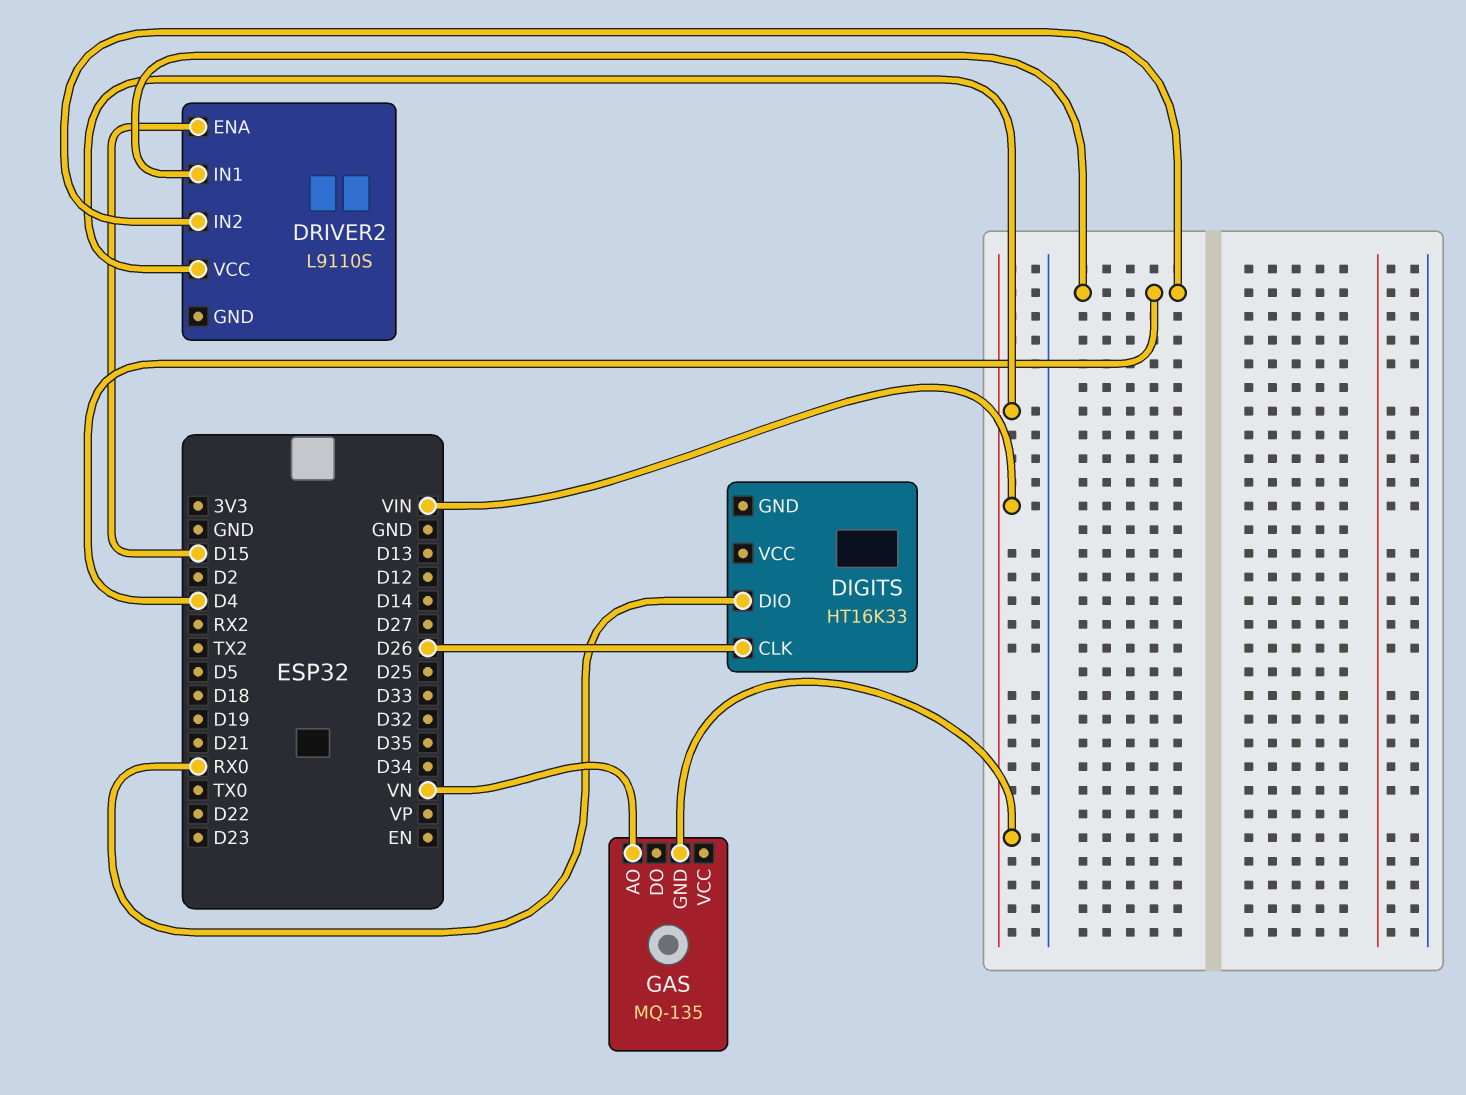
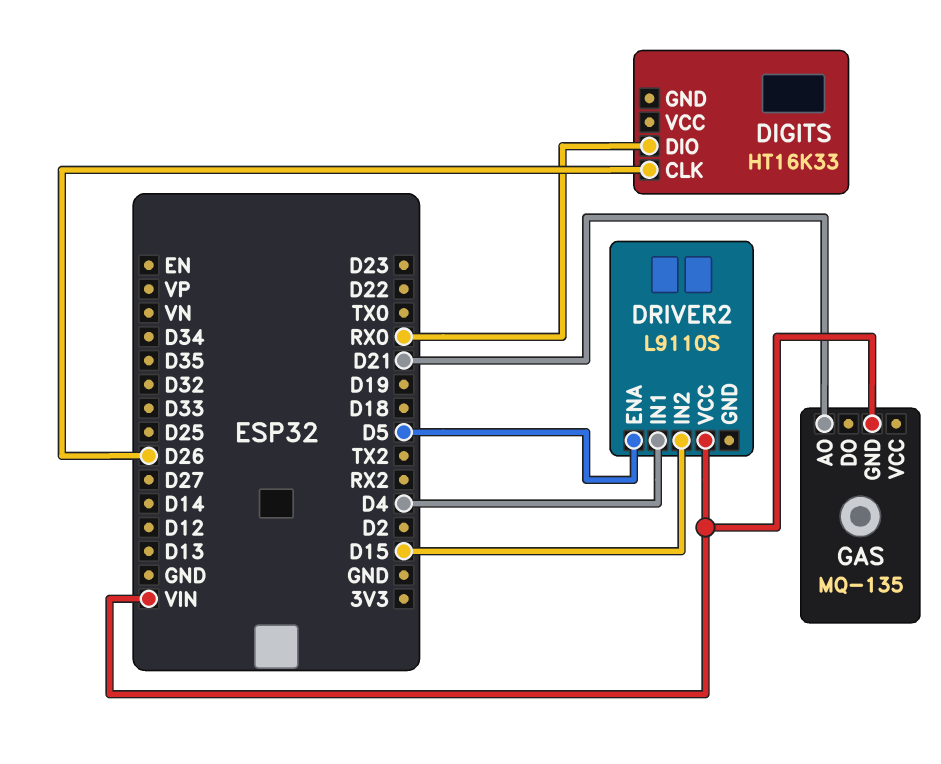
DRIVER2 pin ENA: D15 -> D5
DRIVER2 pin IN2: D4 -> D15
GAS pin AO: VN -> D21

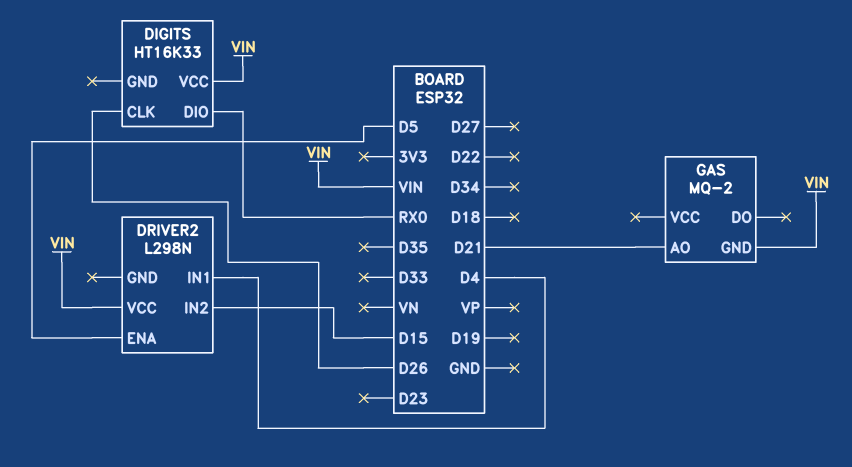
DIGITS pin VCC: none -> VIN
DRIVER2: L9110S -> L298N
GAS: MQ-135 -> MQ-2

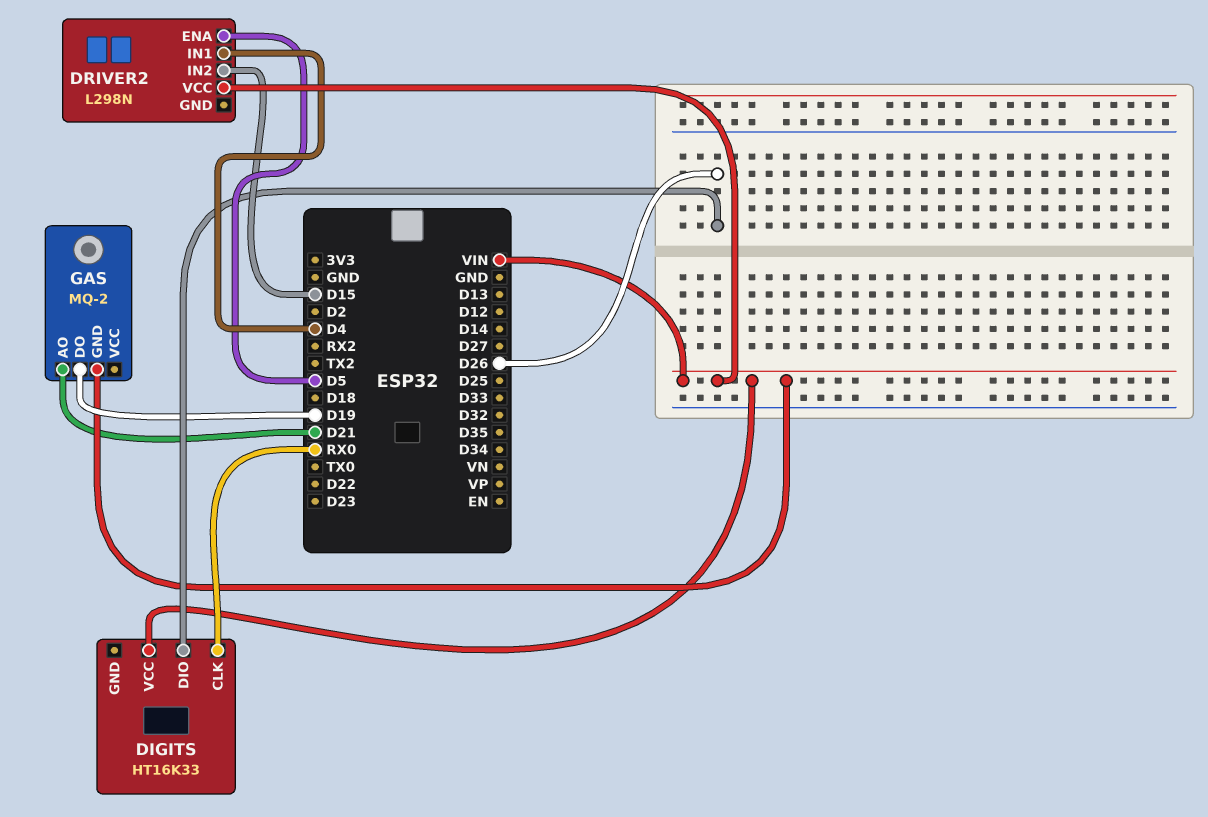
DIGITS pin CLK: D26 -> RX0
DIGITS pin DIO: RX0 -> D26
GAS pin DO: none -> D19

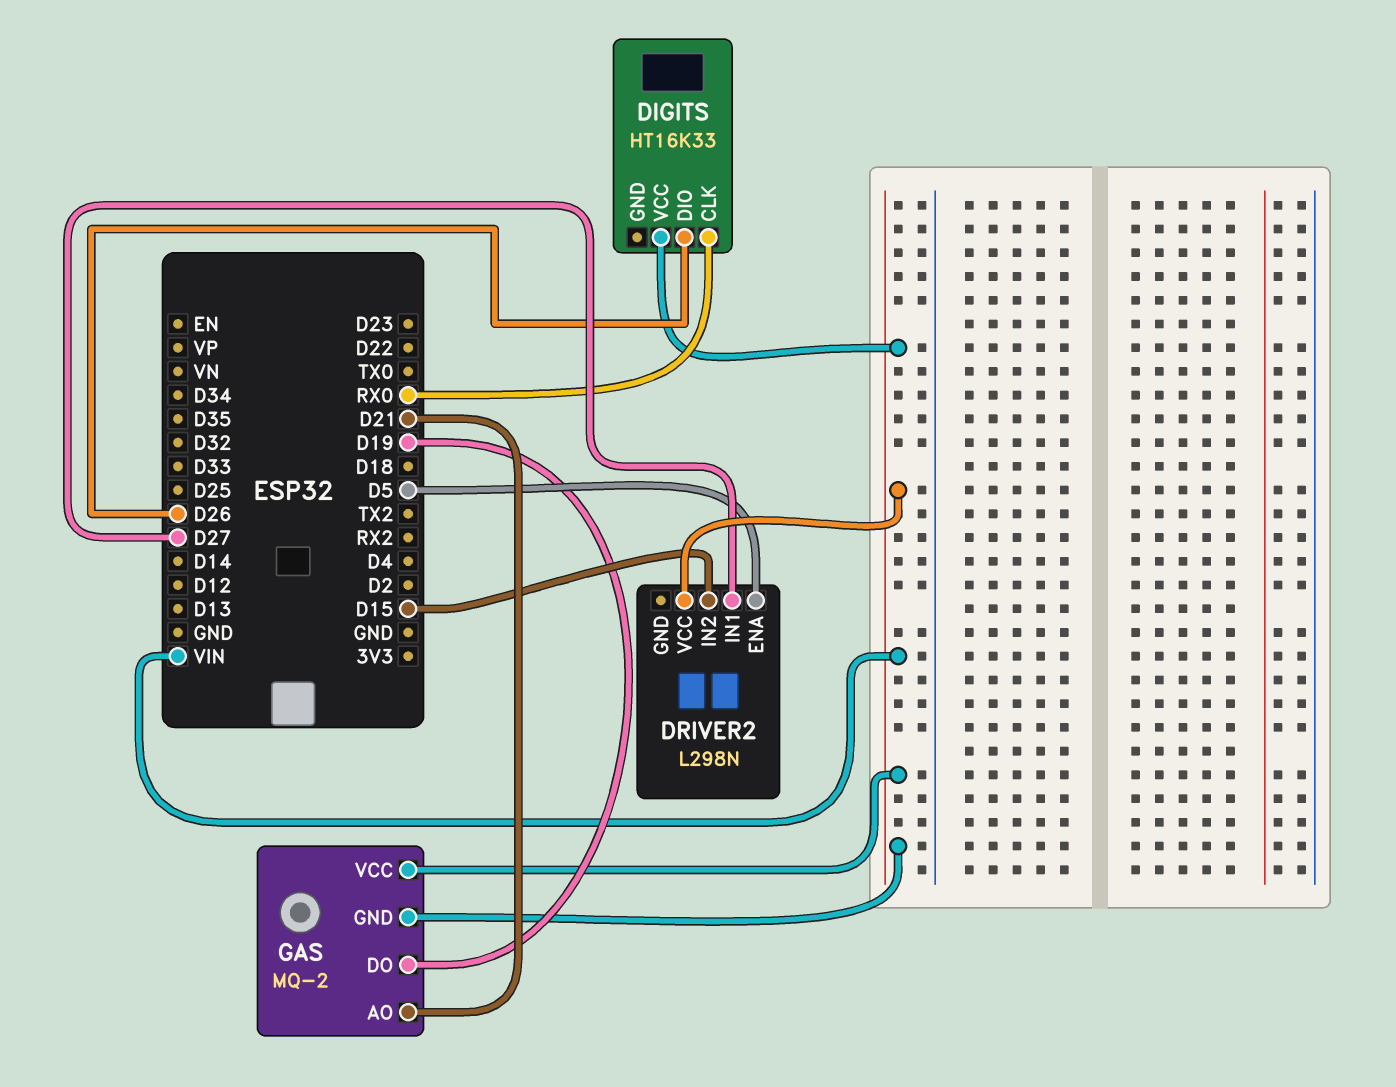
DRIVER2 pin IN1: D4 -> D27
GAS pin VCC: none -> VIN

